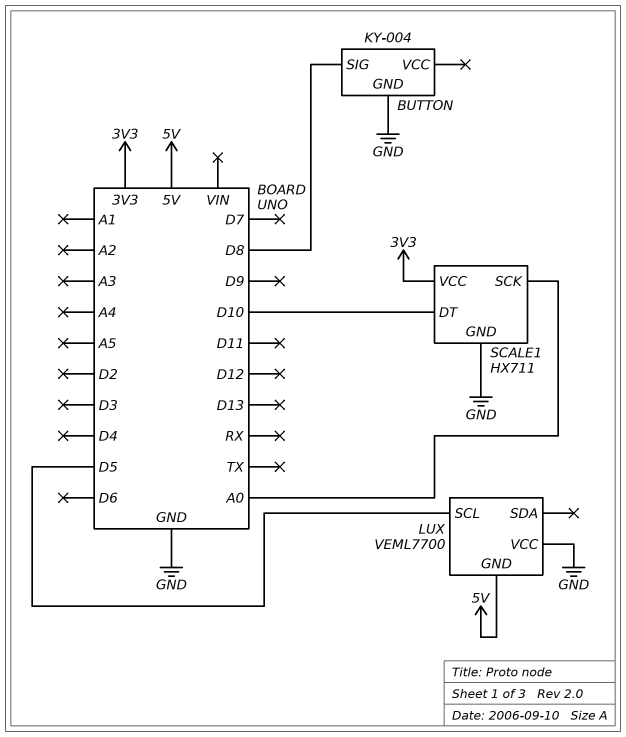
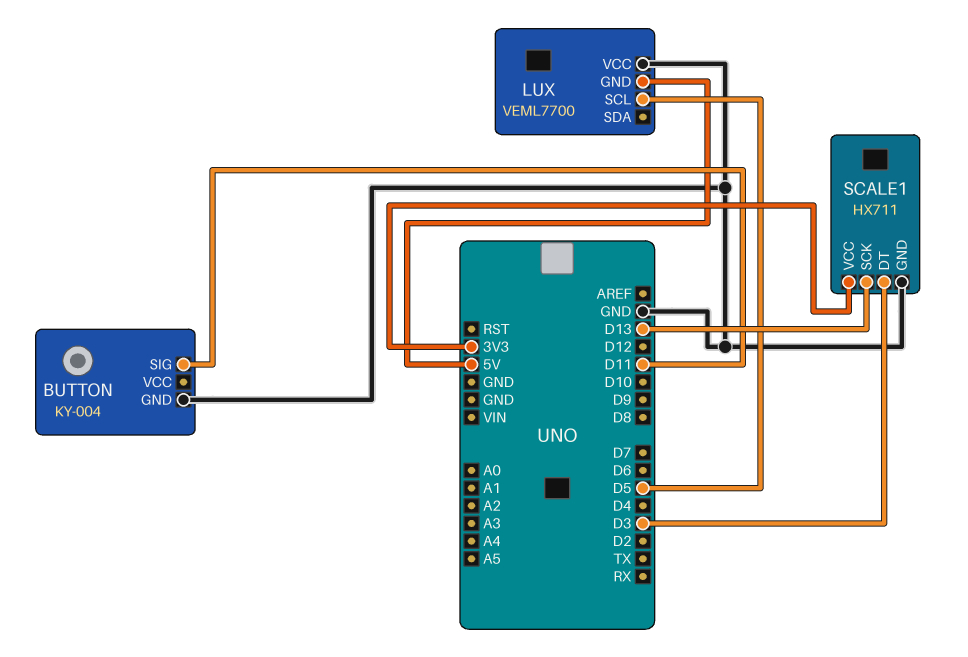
BUTTON pin SIG: D8 -> D11
SCALE1 pin DT: D10 -> D3
SCALE1 pin SCK: A0 -> D13

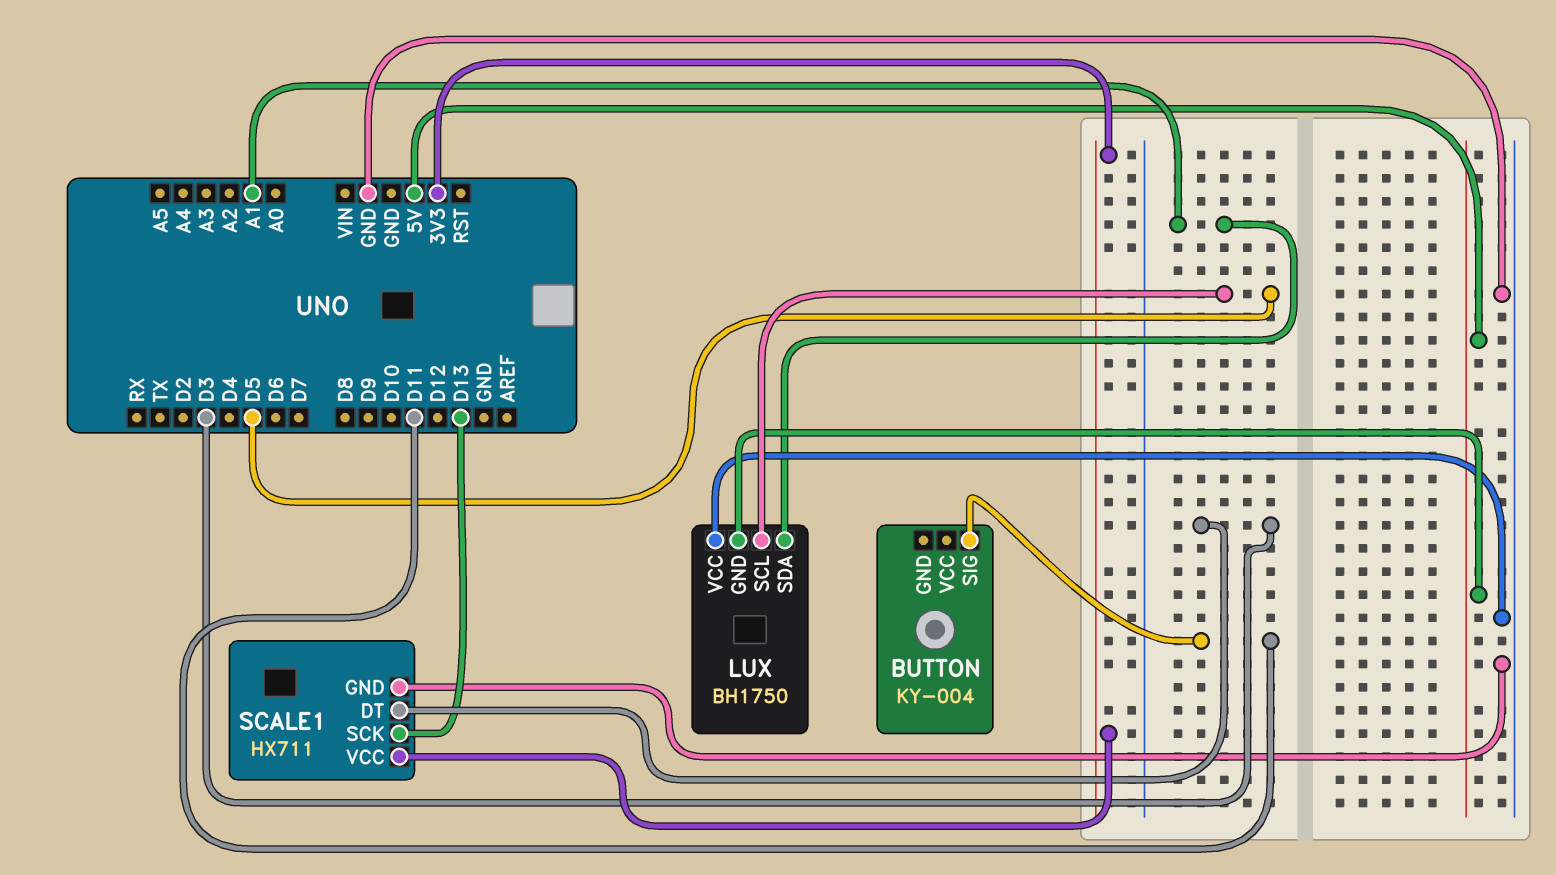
BUTTON pin GND: GND -> none
LUX: VEML7700 -> BH1750
LUX pin SDA: none -> A1

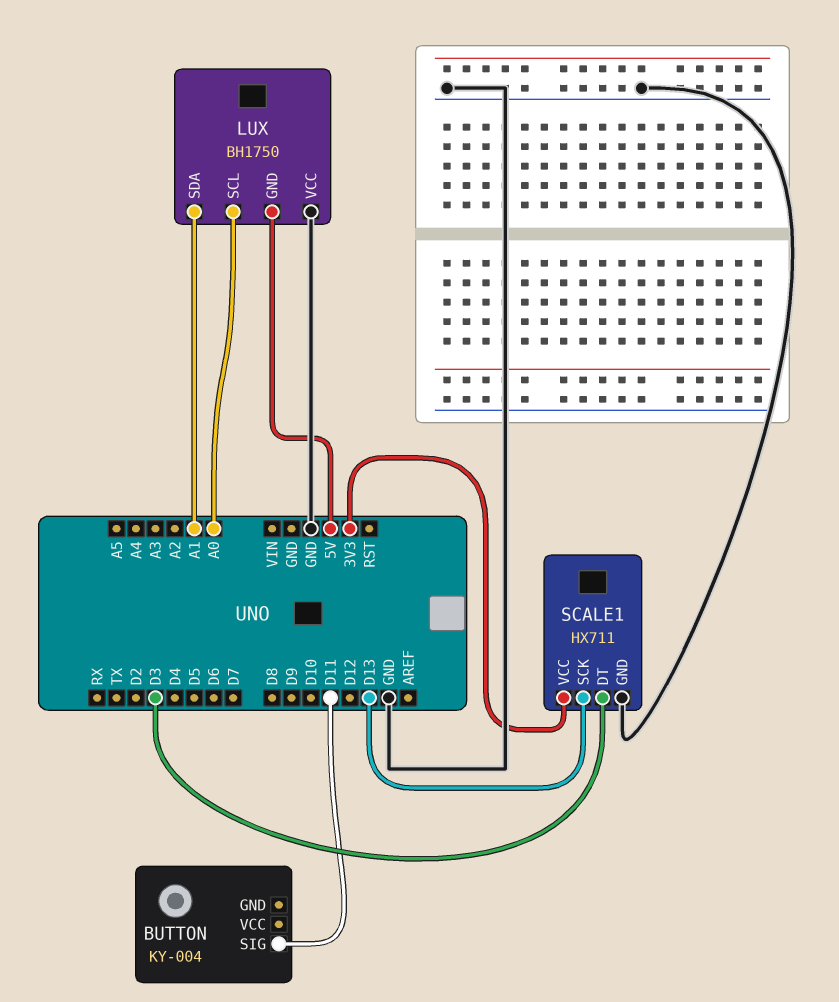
LUX pin SCL: D5 -> A0

